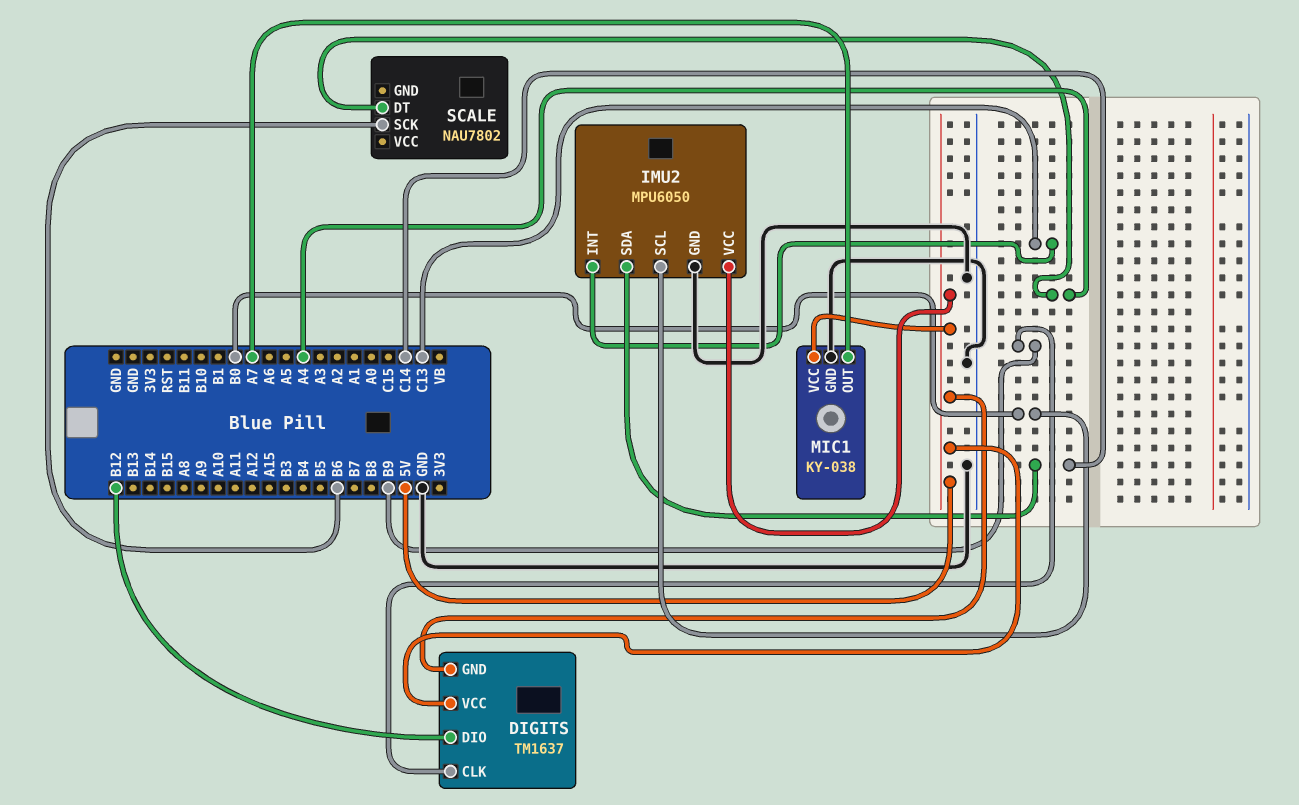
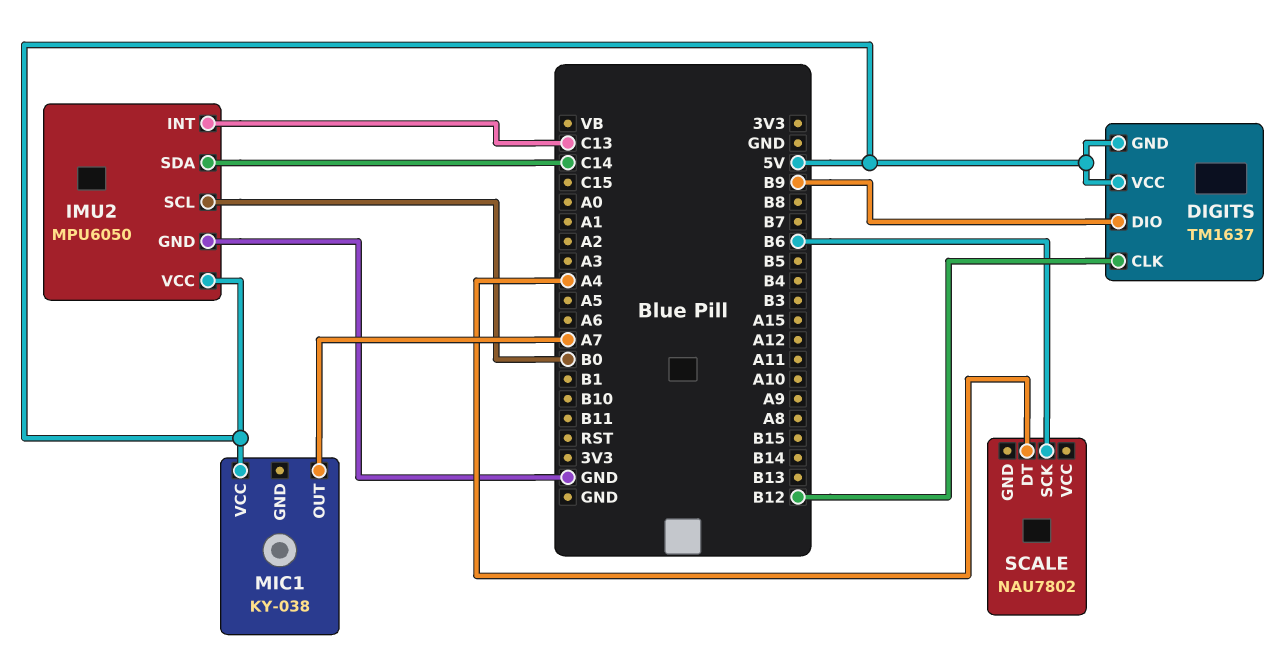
DIGITS pin CLK: B9 -> B12
DIGITS pin DIO: B12 -> B9
MIC1 pin GND: GND -> none

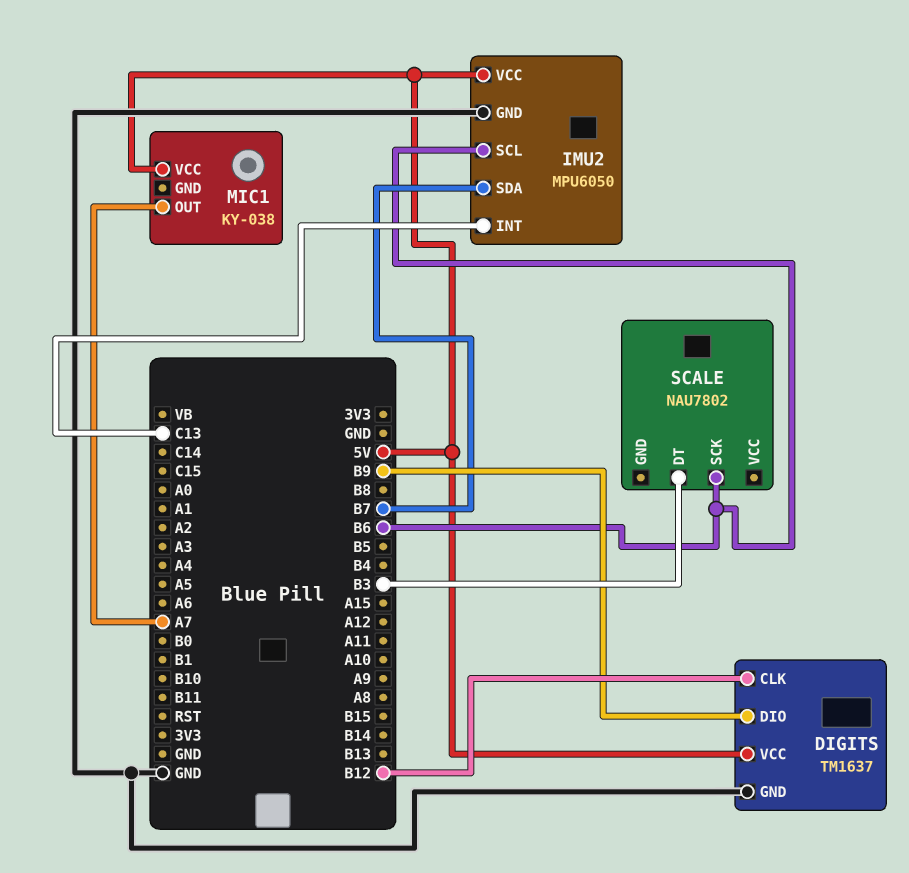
DIGITS pin GND: 5V -> GND
IMU2 pin SCL: B0 -> B6
IMU2 pin SDA: C14 -> B7
SCALE pin DT: A4 -> B3

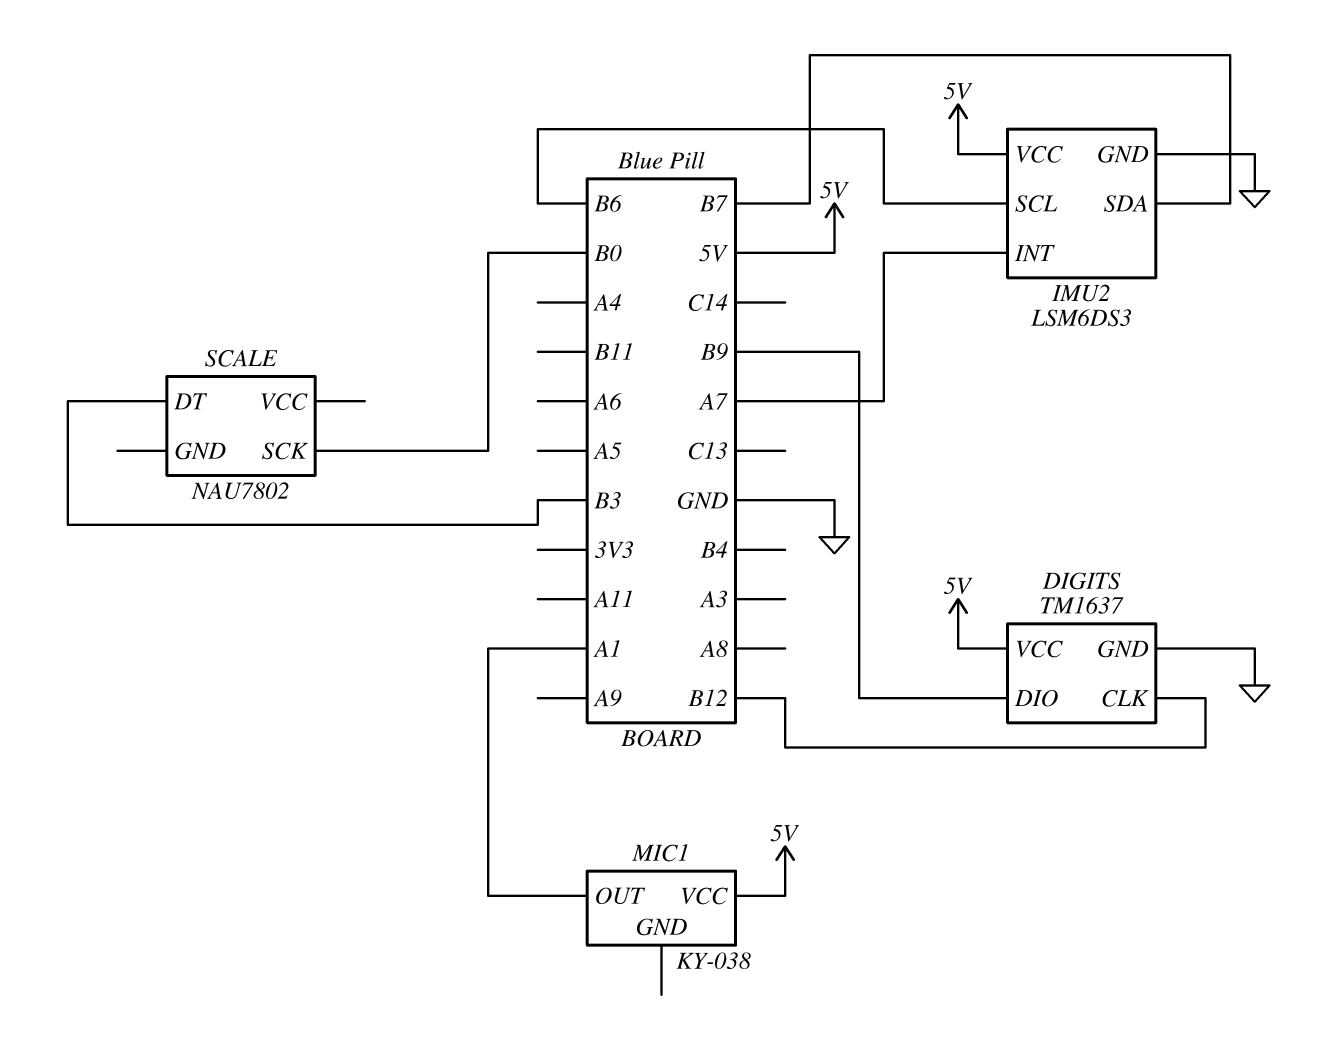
IMU2: MPU6050 -> LSM6DS3
IMU2 pin INT: C13 -> A7
MIC1 pin OUT: A7 -> A1
SCALE pin SCK: B6 -> B0

